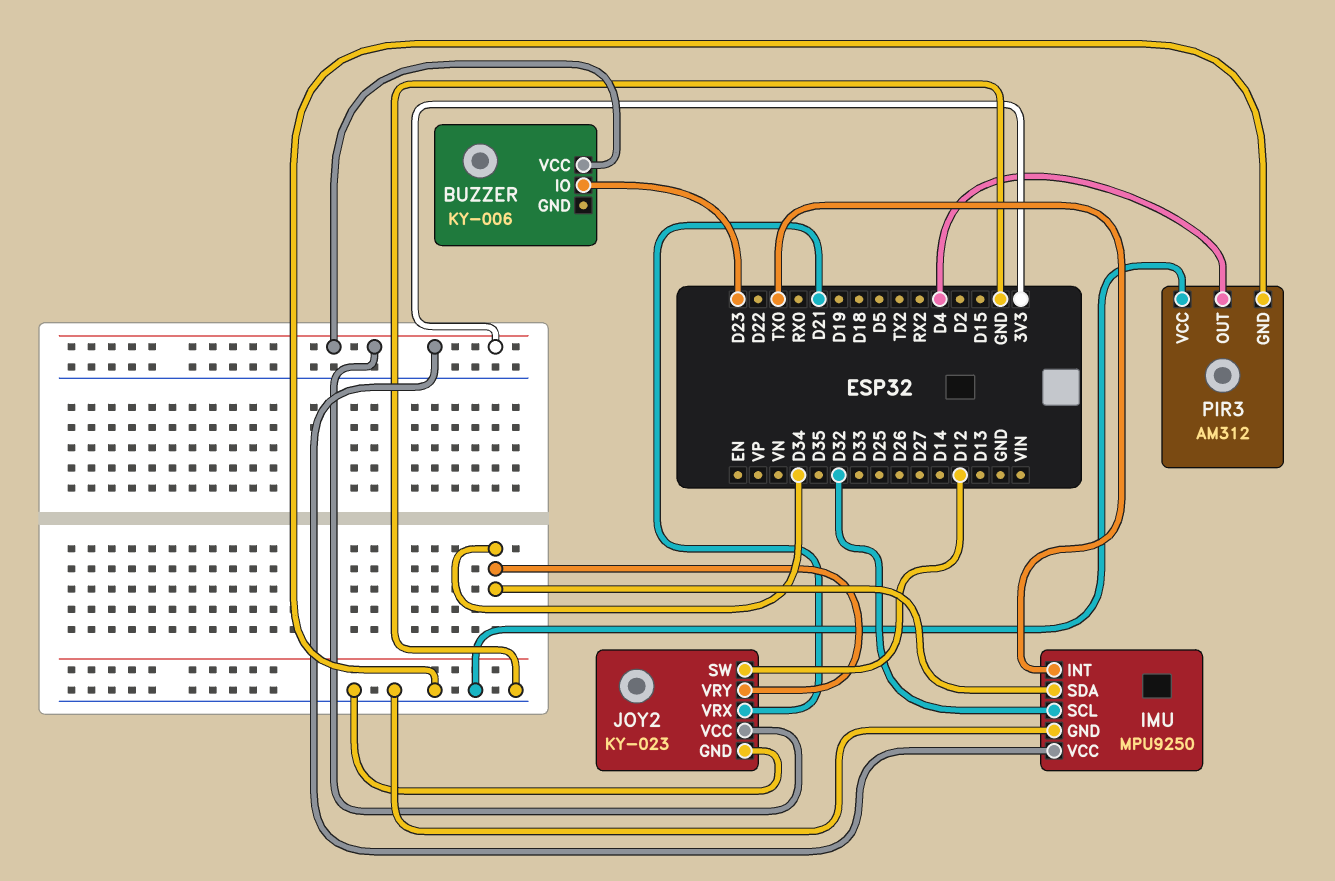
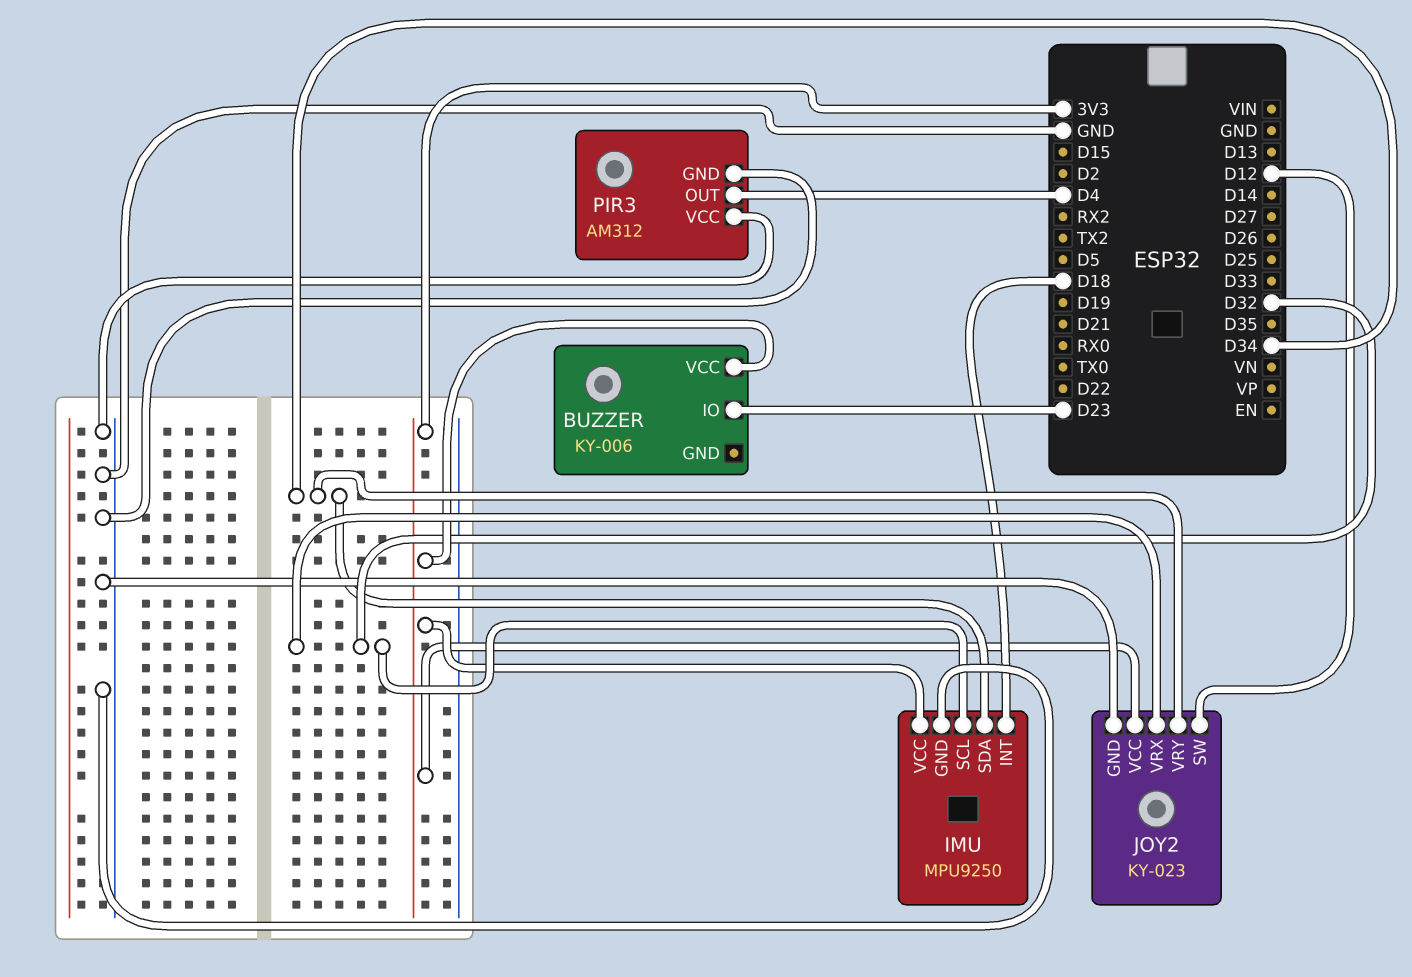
IMU pin INT: TX0 -> D18
JOY2 pin VRX: D21 -> D32

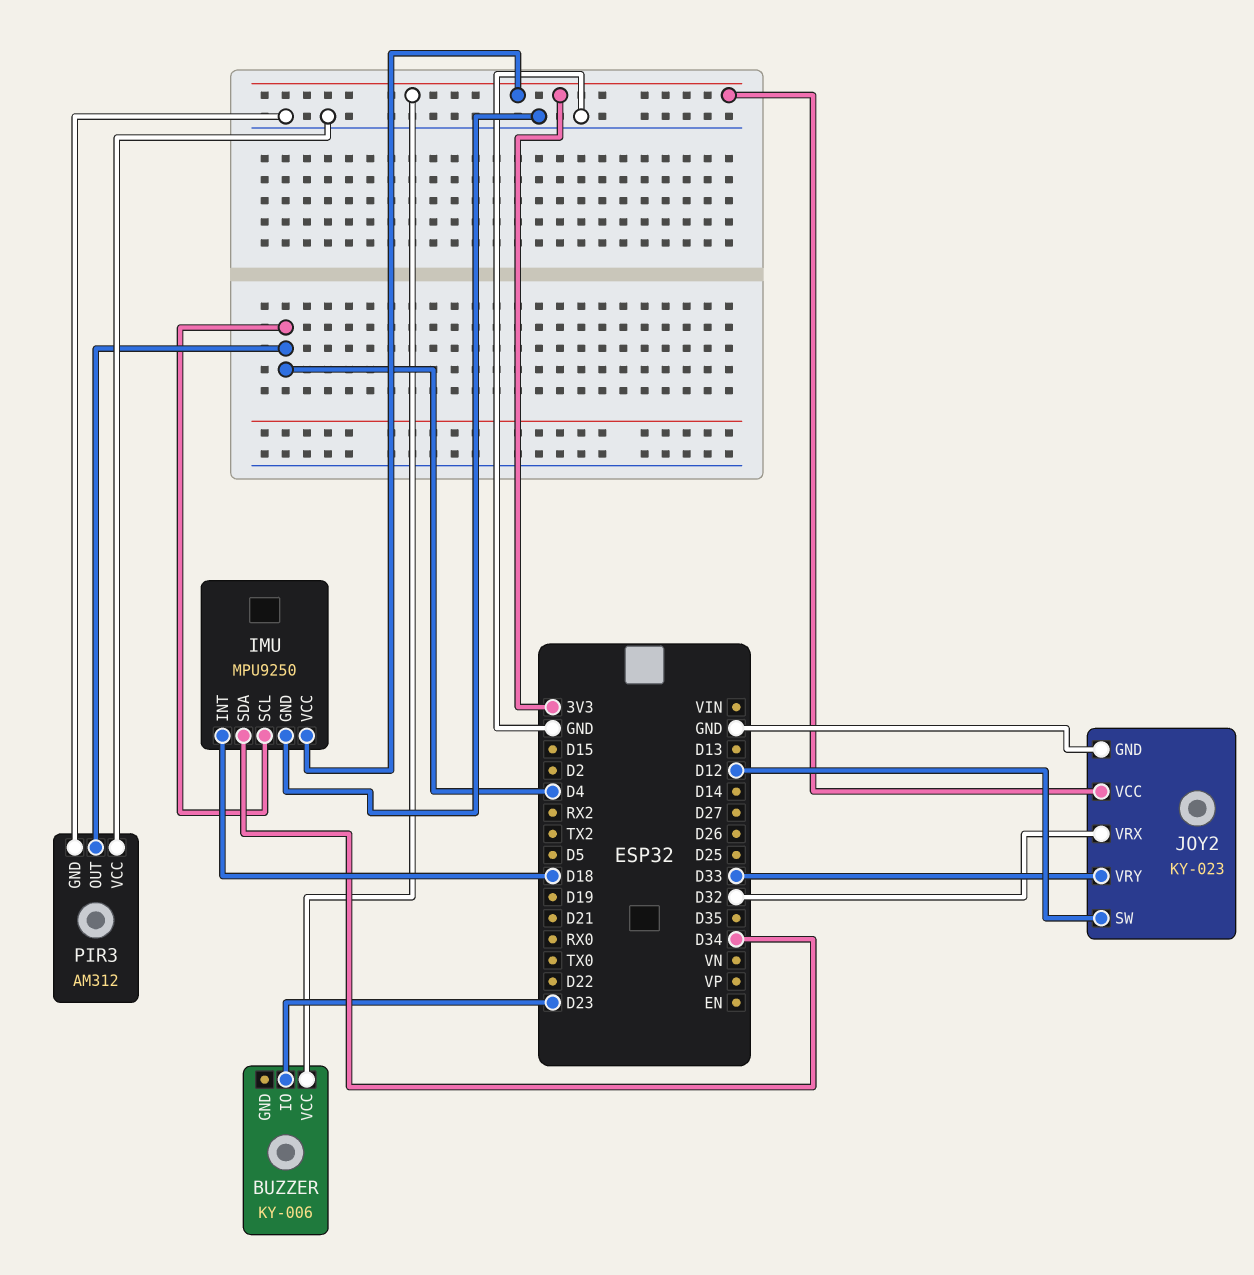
IMU pin SCL: D32 -> D4
JOY2 pin VRY: D34 -> D33

